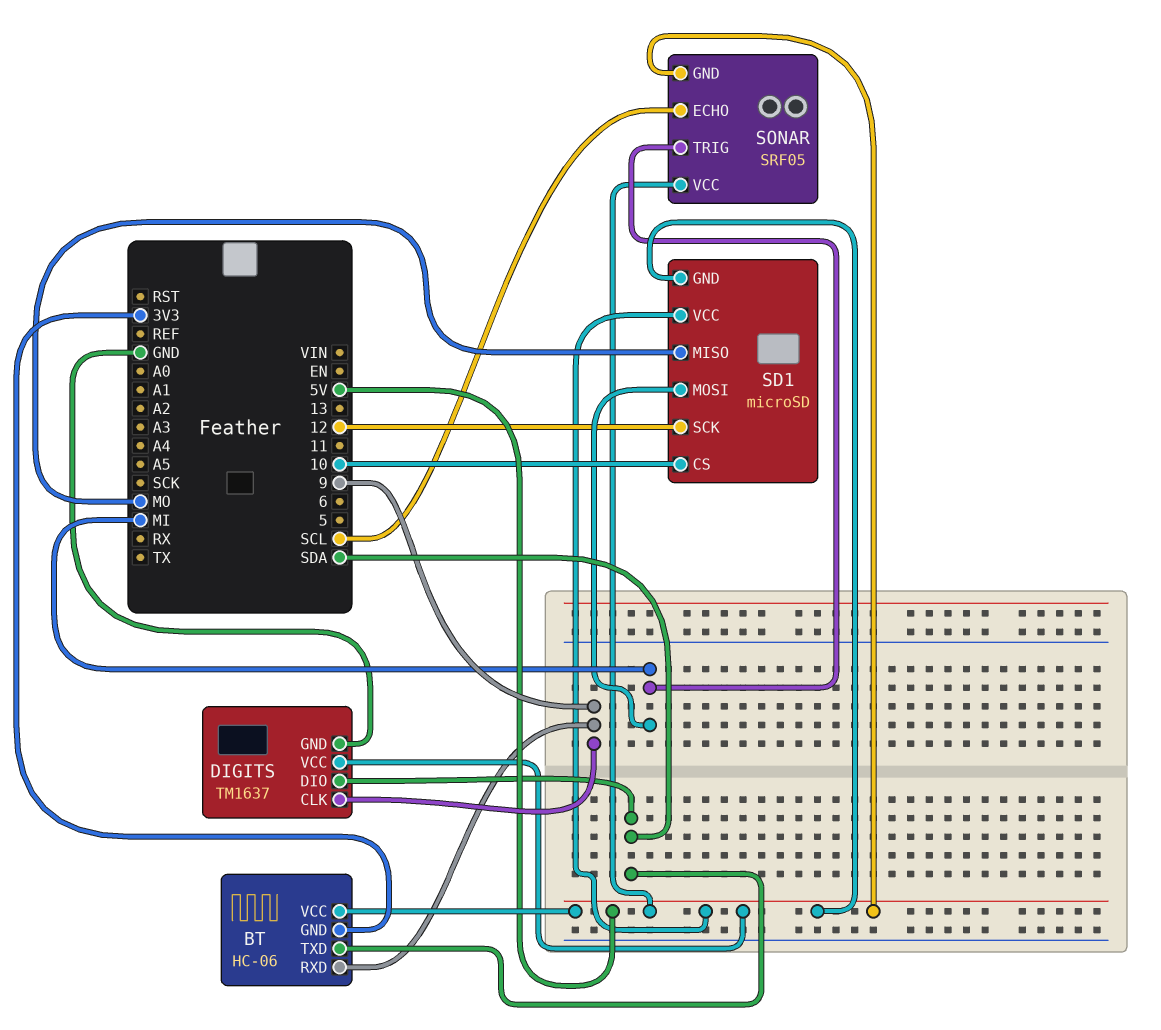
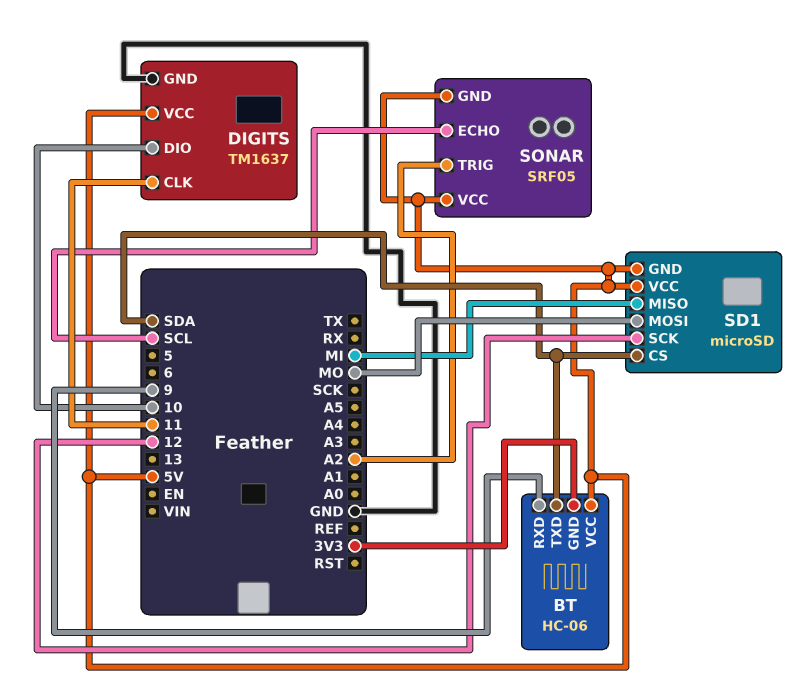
DIGITS pin CLK: 9 -> 11
DIGITS pin DIO: SDA -> 10
SD1 pin CS: 10 -> SDA
SD1 pin MISO: MO -> MI
SD1 pin MOSI: MI -> MO
SONAR pin TRIG: MI -> A2

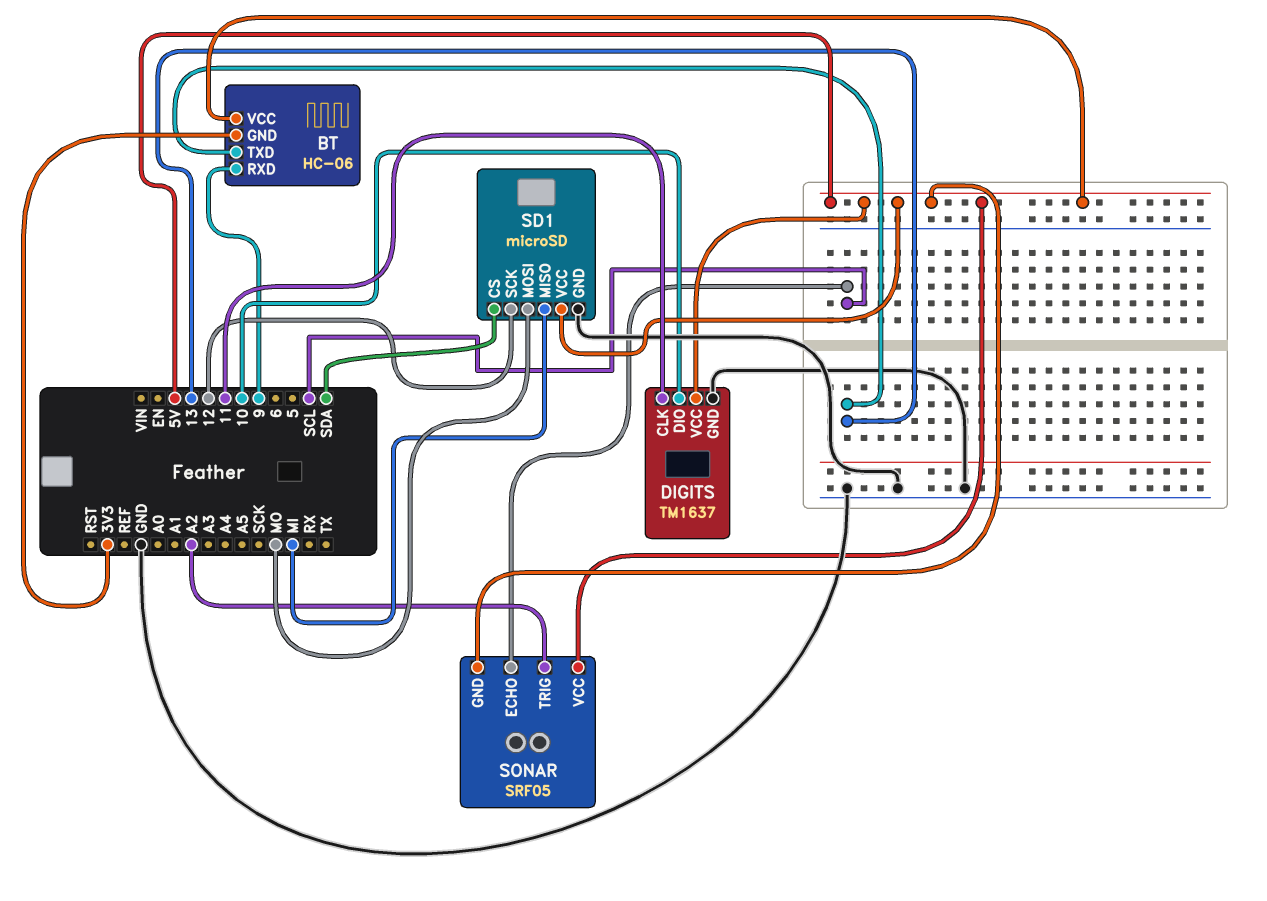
BT pin TXD: SDA -> 13
SD1 pin GND: 5V -> GND

